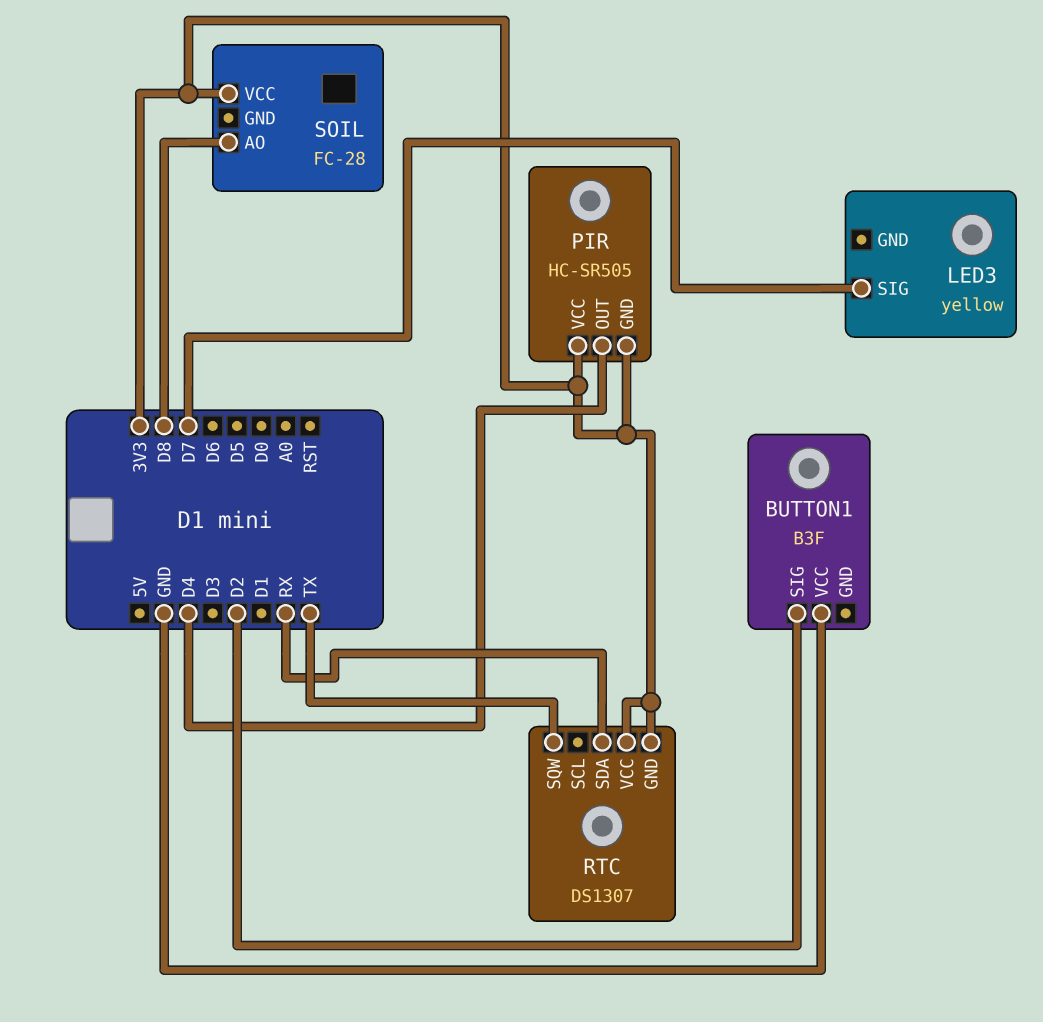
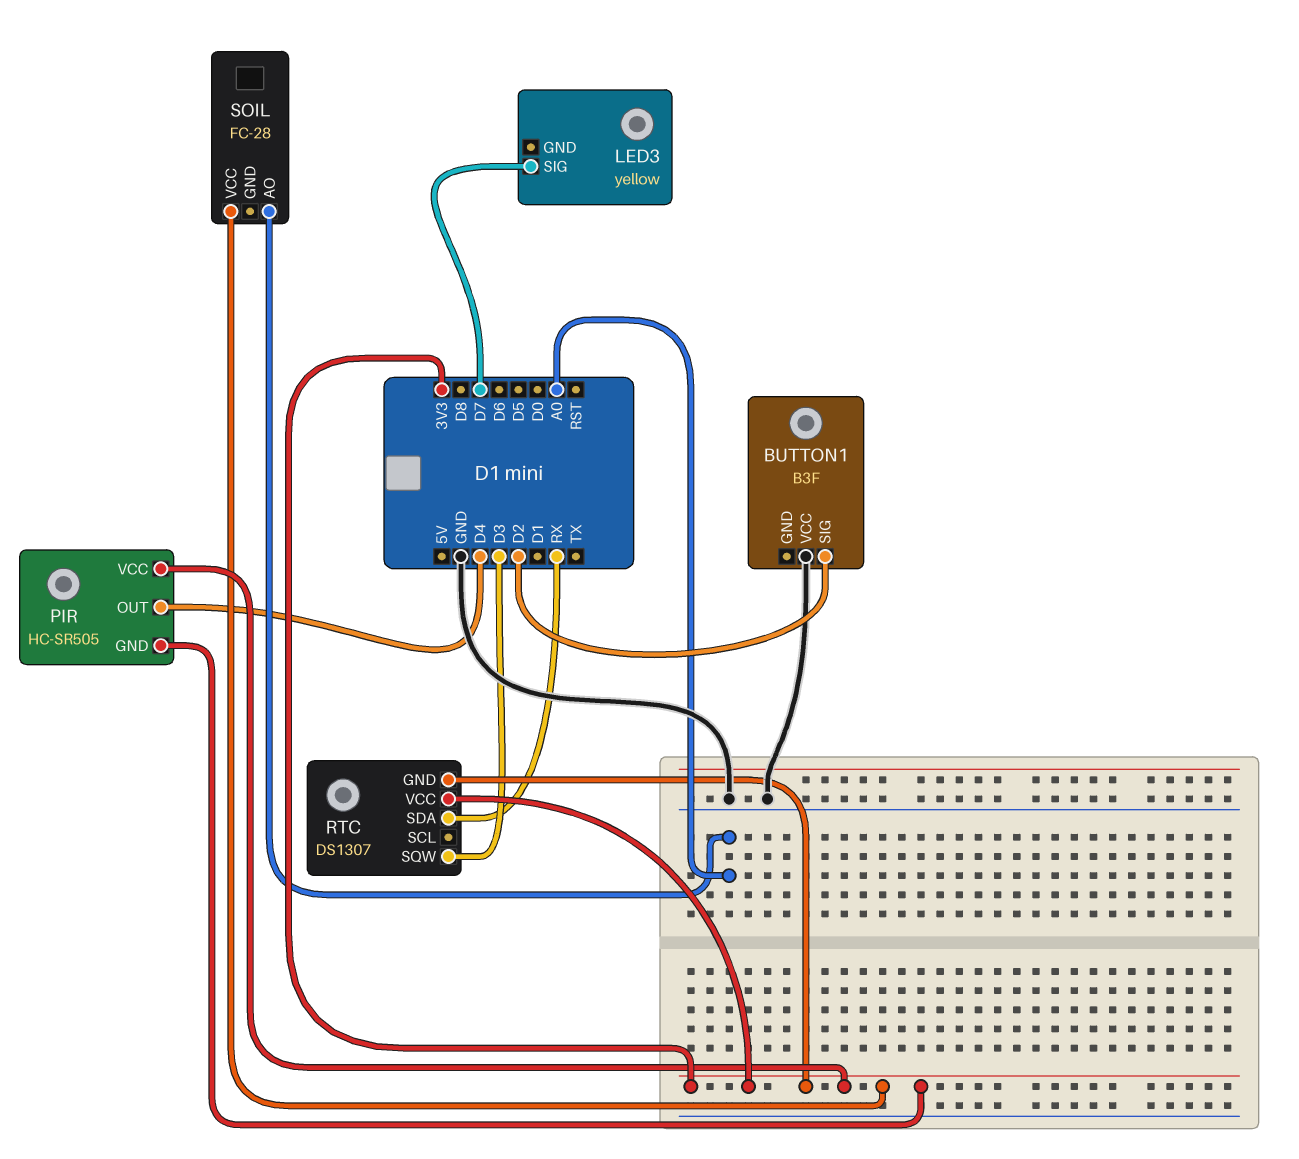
RTC pin SQW: TX -> D3
SOIL pin AO: D8 -> A0

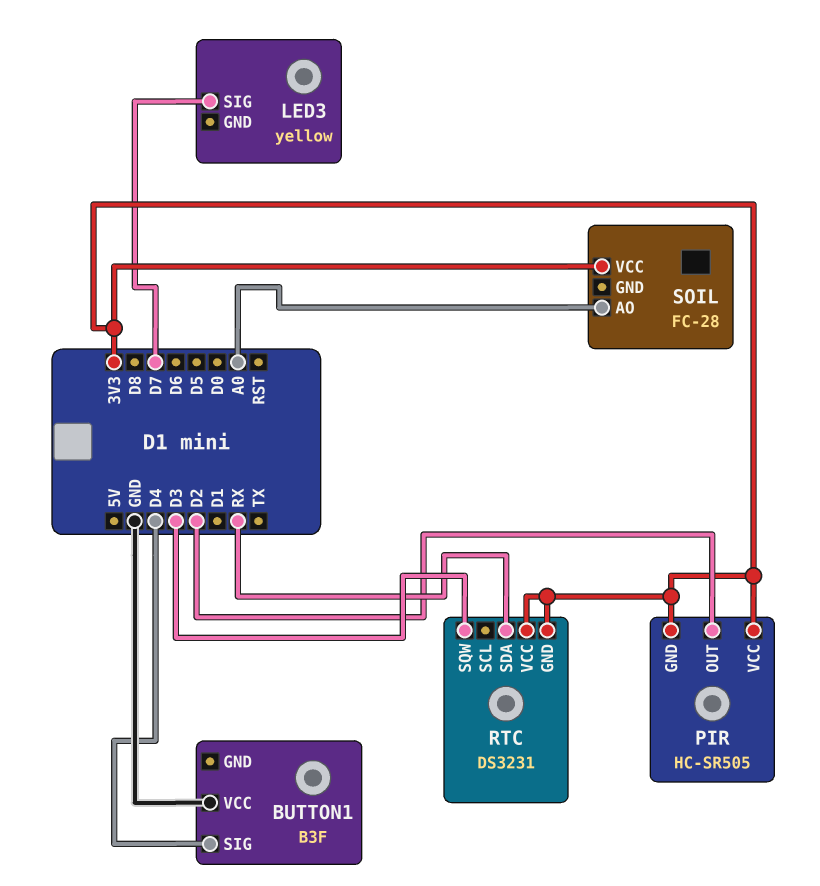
BUTTON1 pin SIG: D2 -> D4
PIR pin OUT: D4 -> D2
RTC: DS1307 -> DS3231

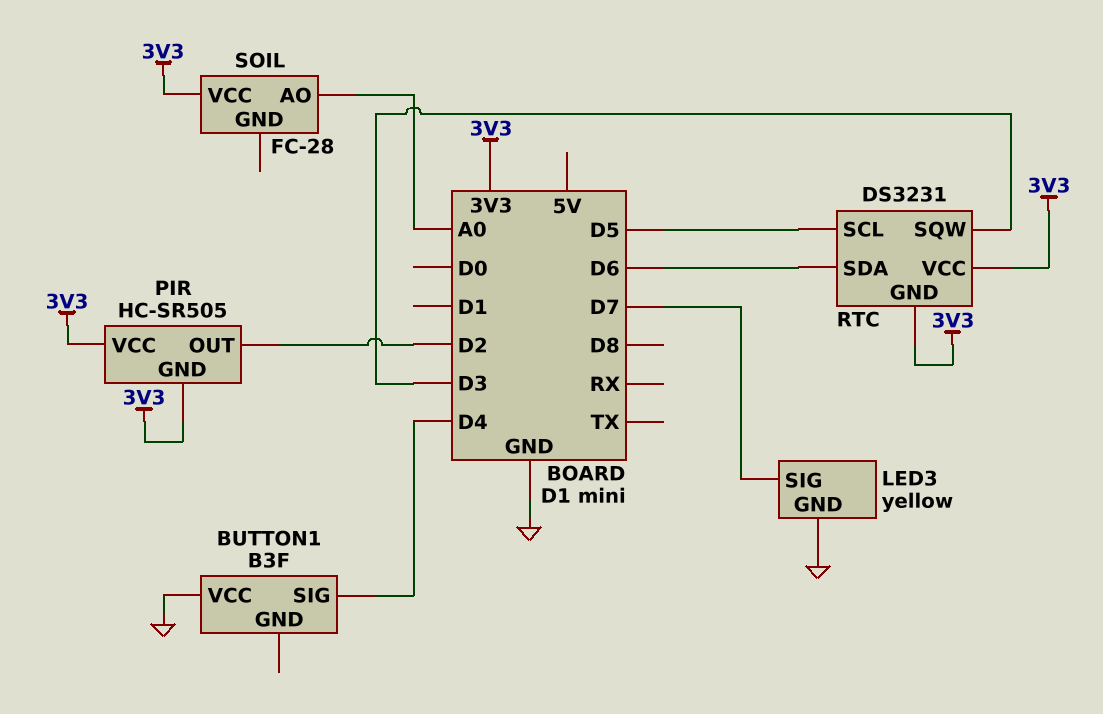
LED3 pin GND: none -> GND
RTC pin SCL: none -> D5
RTC pin SDA: RX -> D6

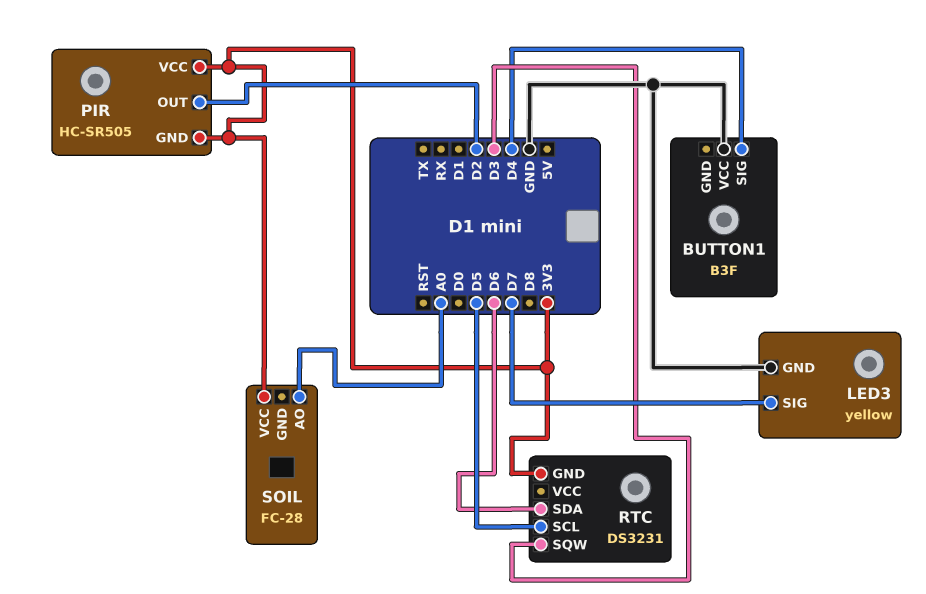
RTC pin VCC: 3V3 -> none

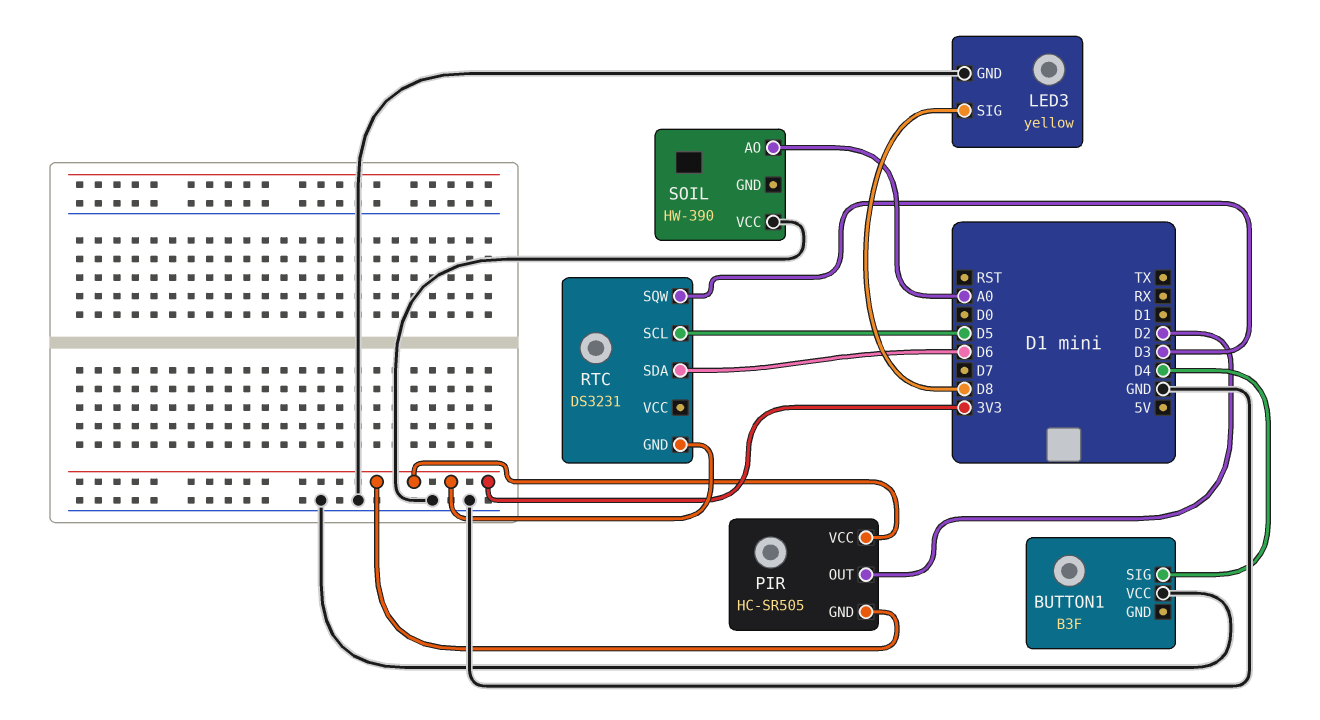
LED3 pin SIG: D7 -> D8
SOIL: FC-28 -> HW-390
SOIL pin VCC: 3V3 -> GND

